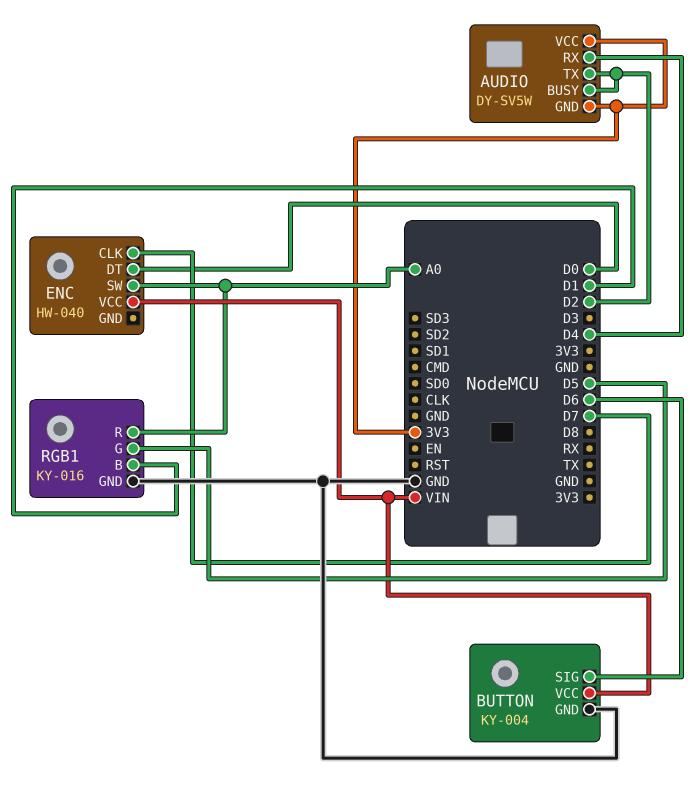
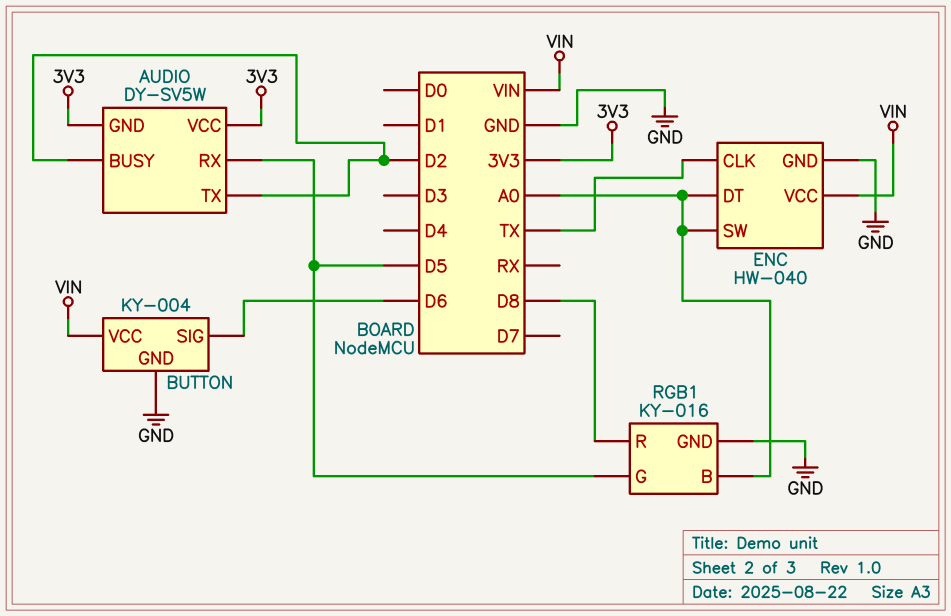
AUDIO pin RX: D4 -> D5
ENC pin CLK: D7 -> TX
ENC pin DT: D0 -> A0
ENC pin GND: none -> GND
RGB1 pin B: D1 -> A0
RGB1 pin R: A0 -> D8

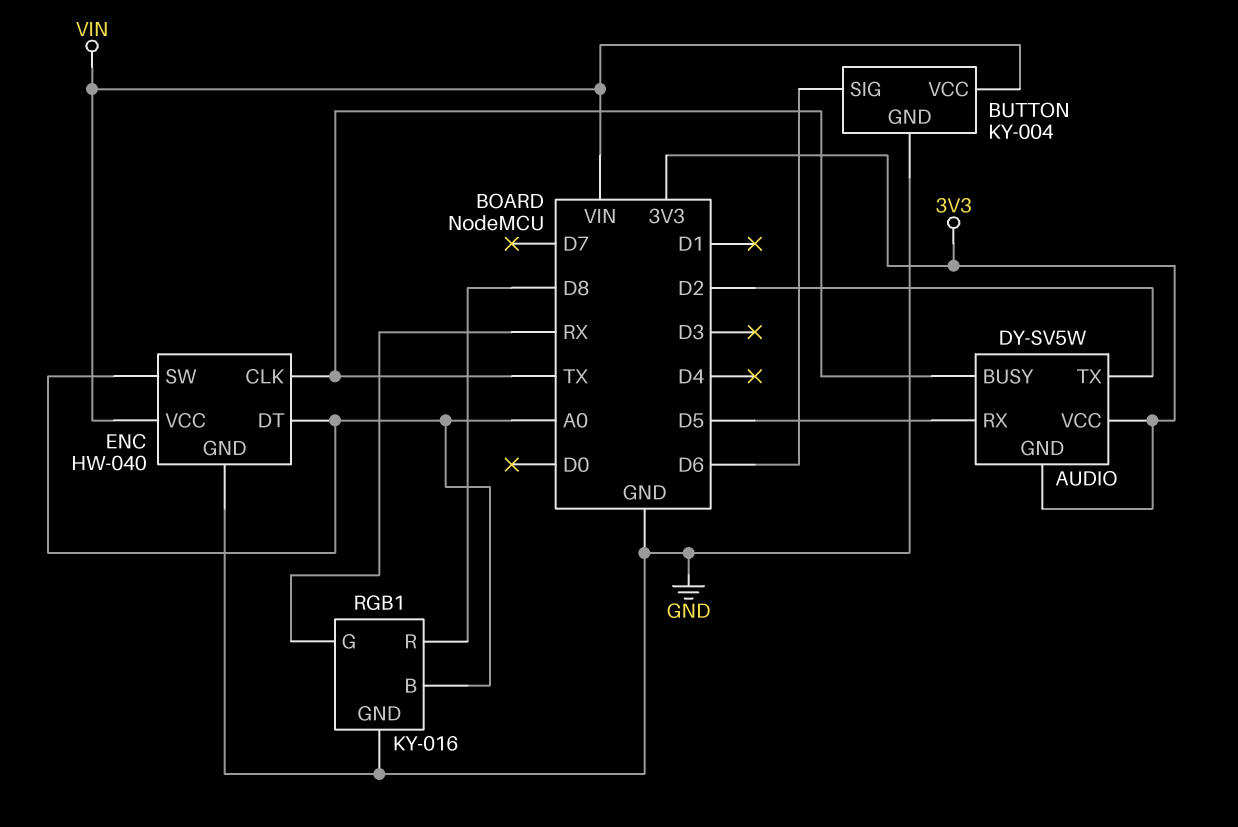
AUDIO pin BUSY: D2 -> TX
RGB1 pin G: D5 -> RX

